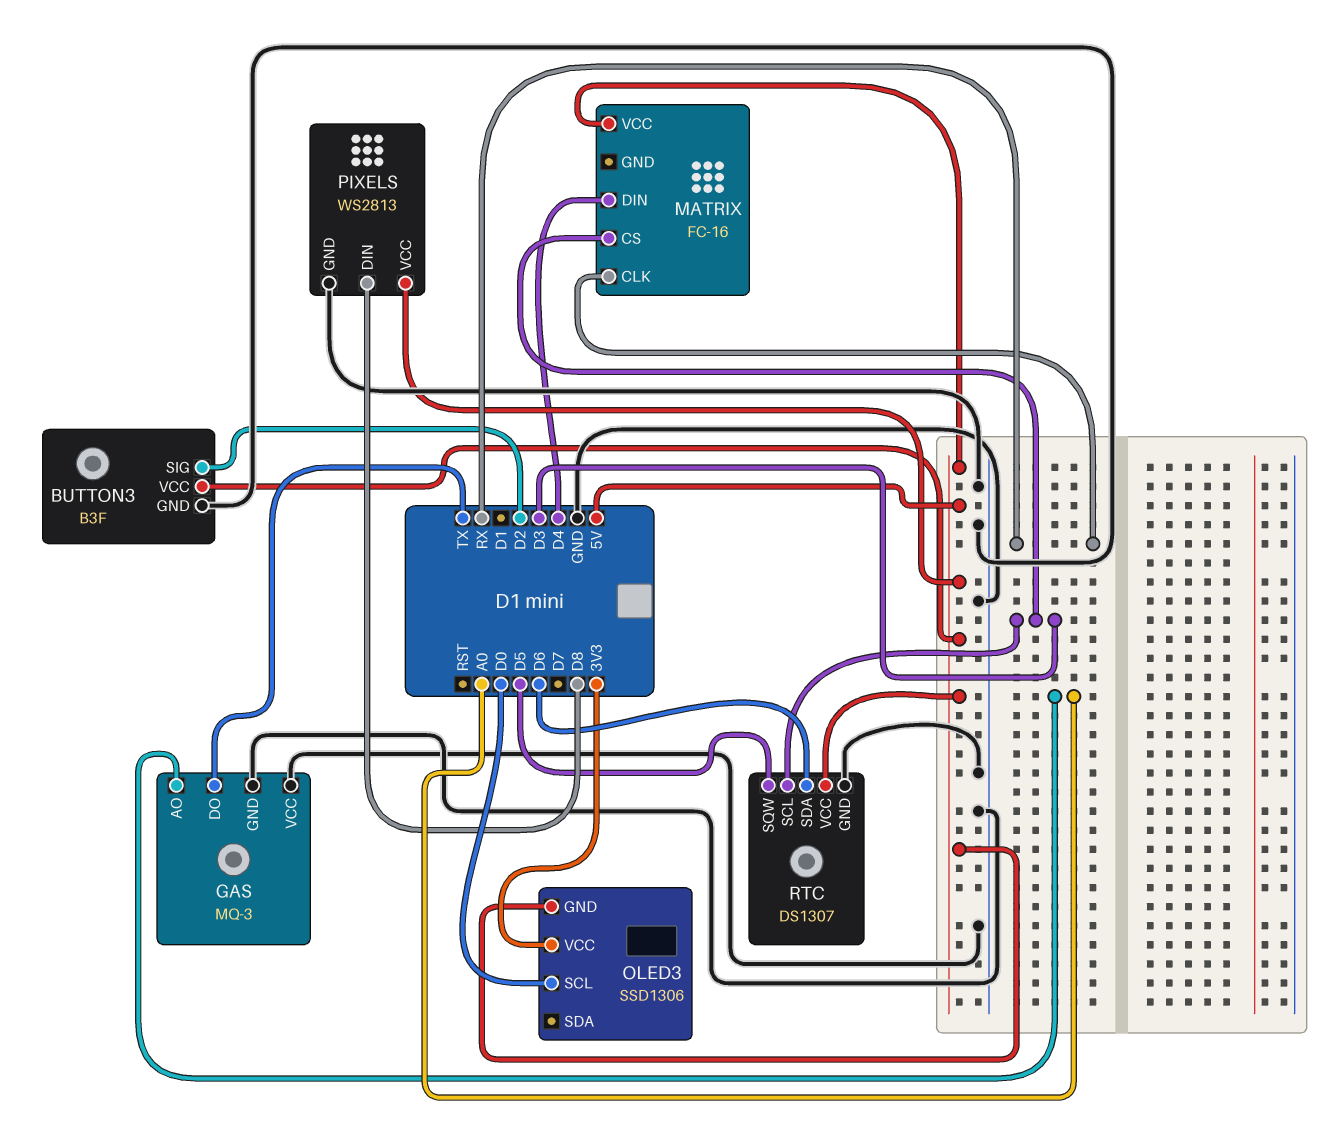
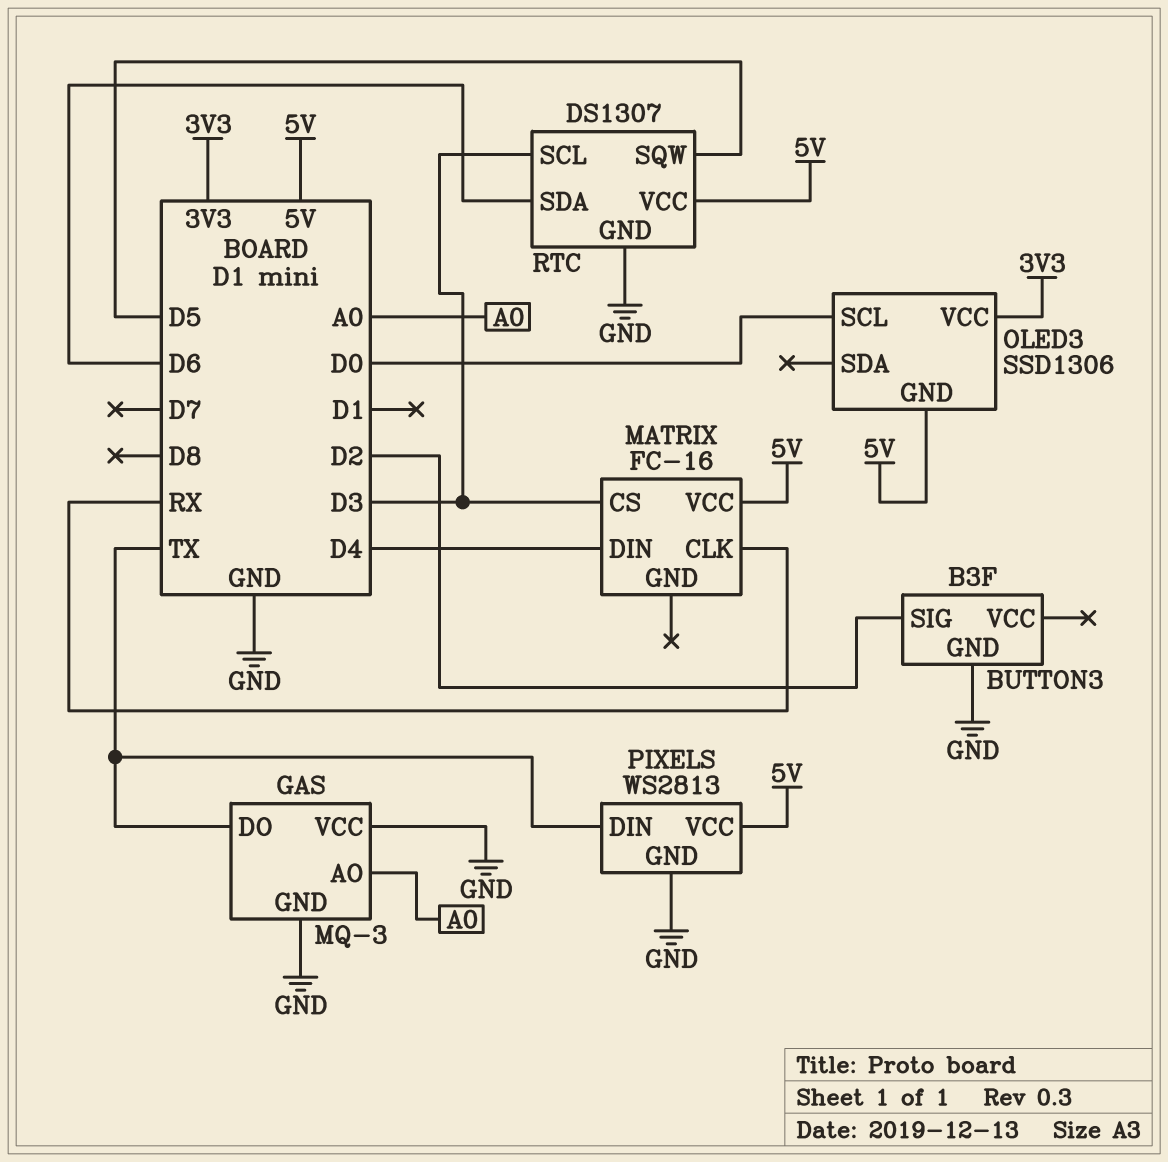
BUTTON3 pin VCC: 5V -> none
PIXELS pin DIN: D8 -> TX

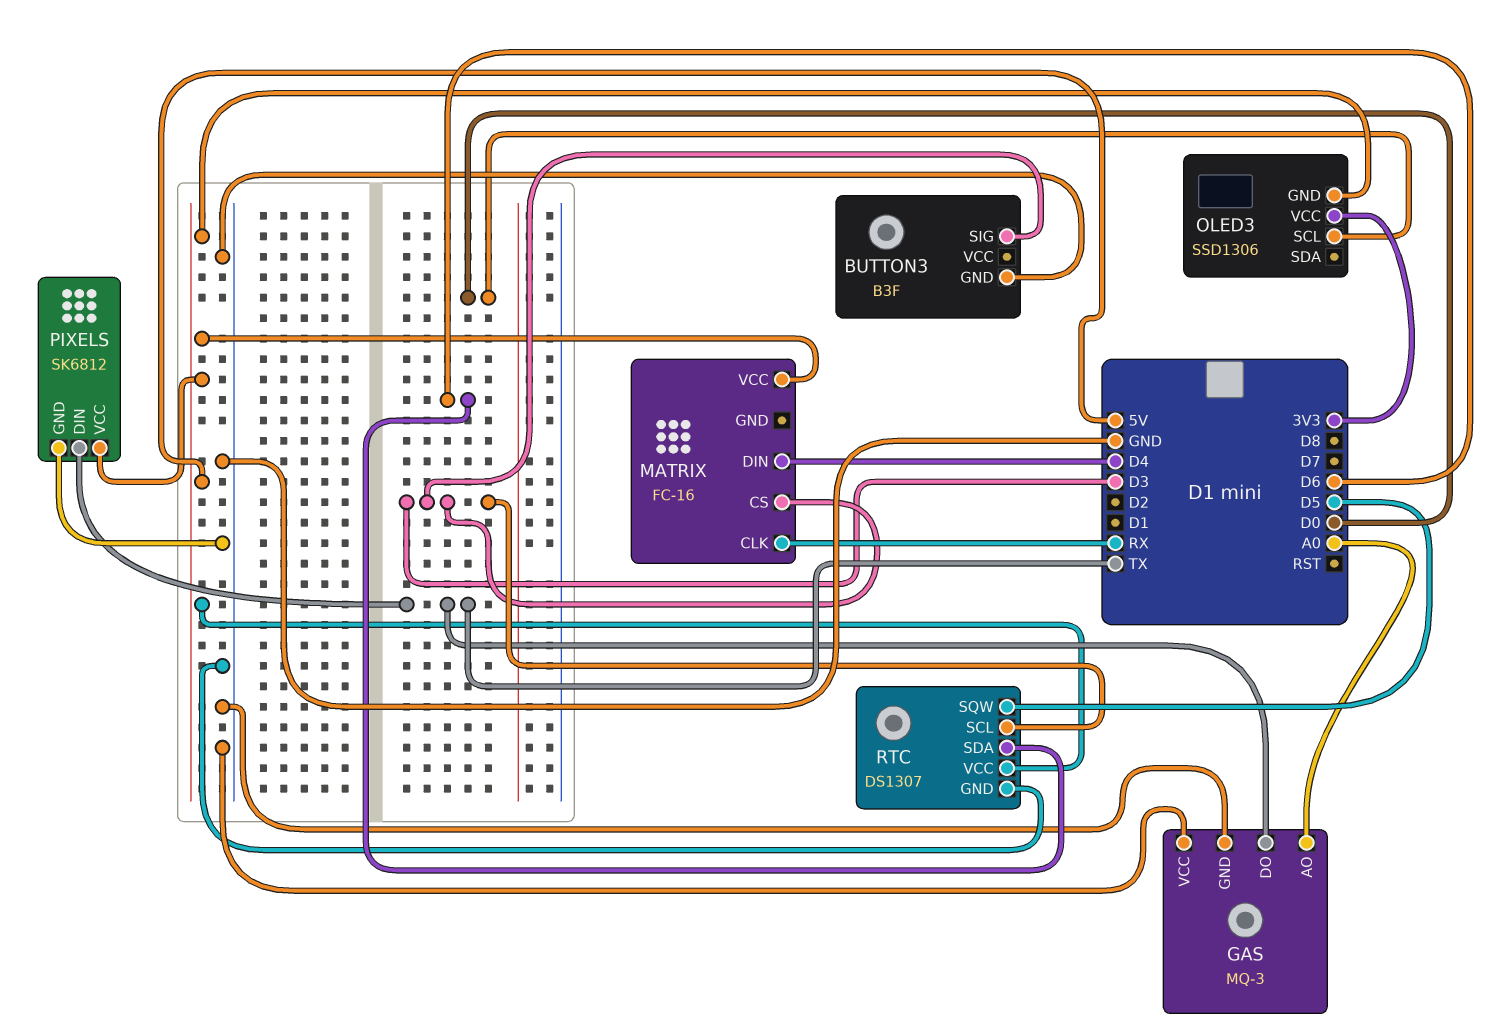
BUTTON3 pin SIG: D2 -> D3
PIXELS: WS2813 -> SK6812

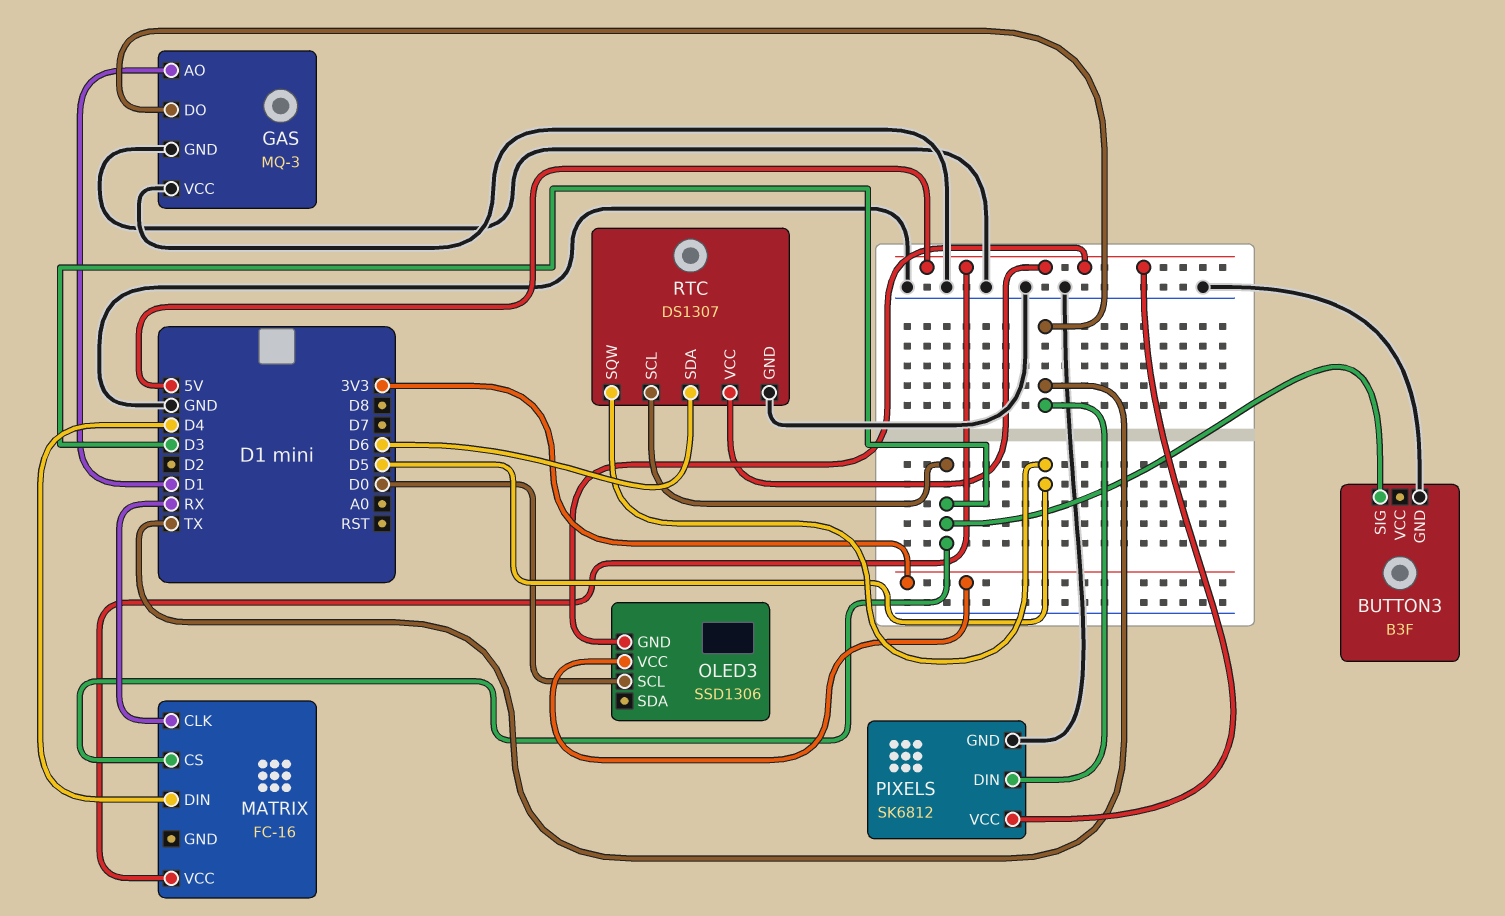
GAS pin AO: A0 -> D1

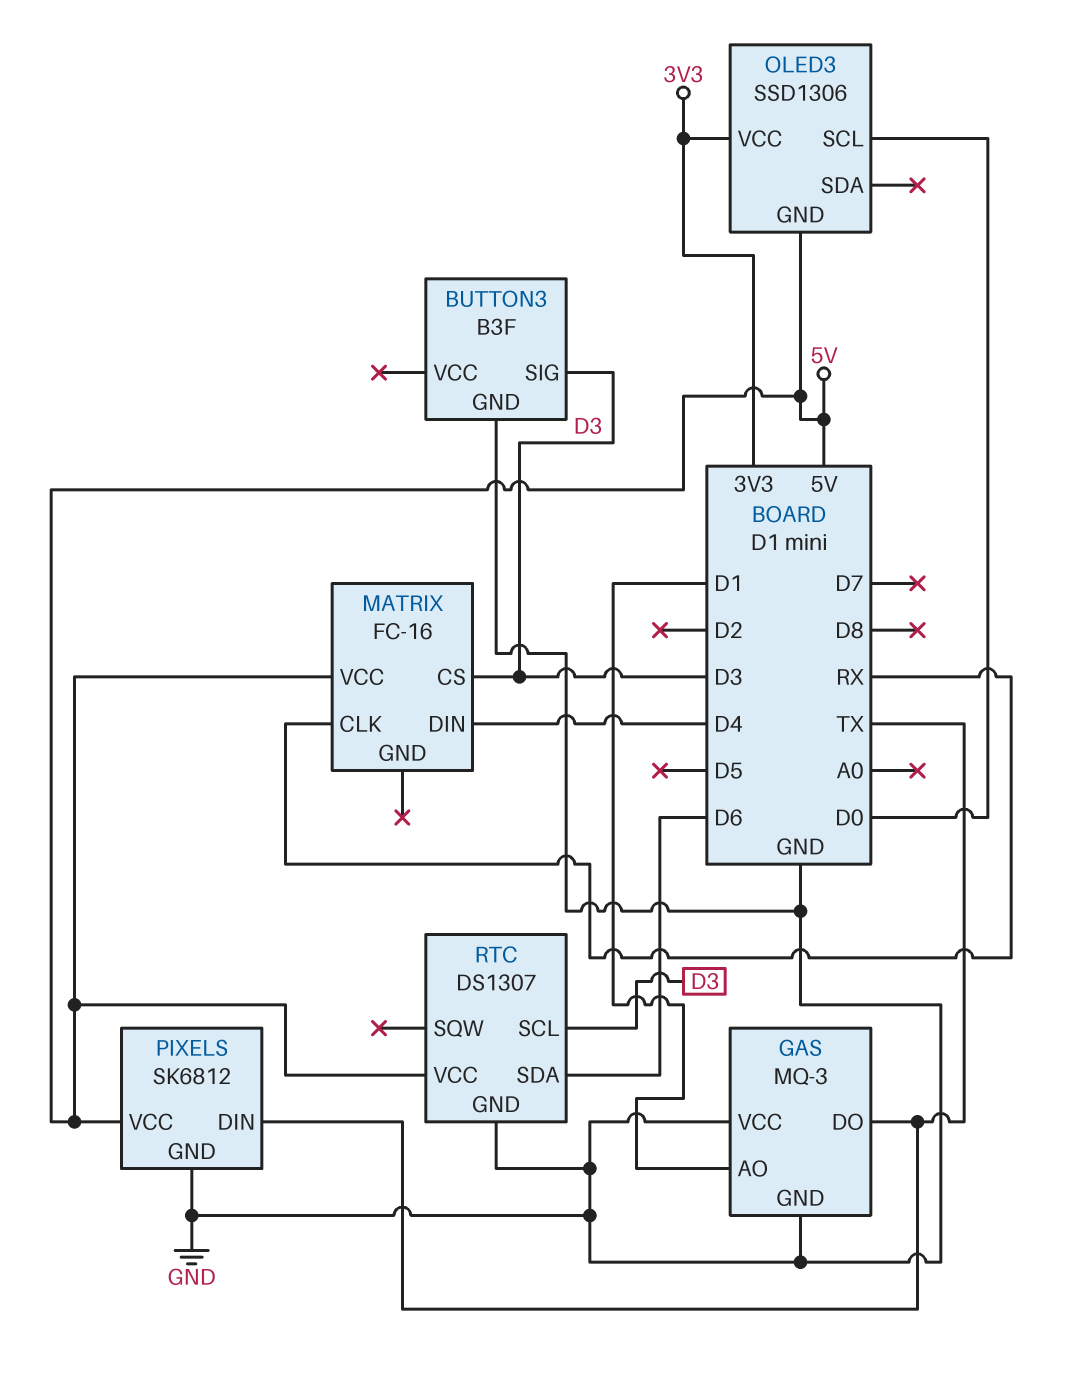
RTC pin SQW: D5 -> none

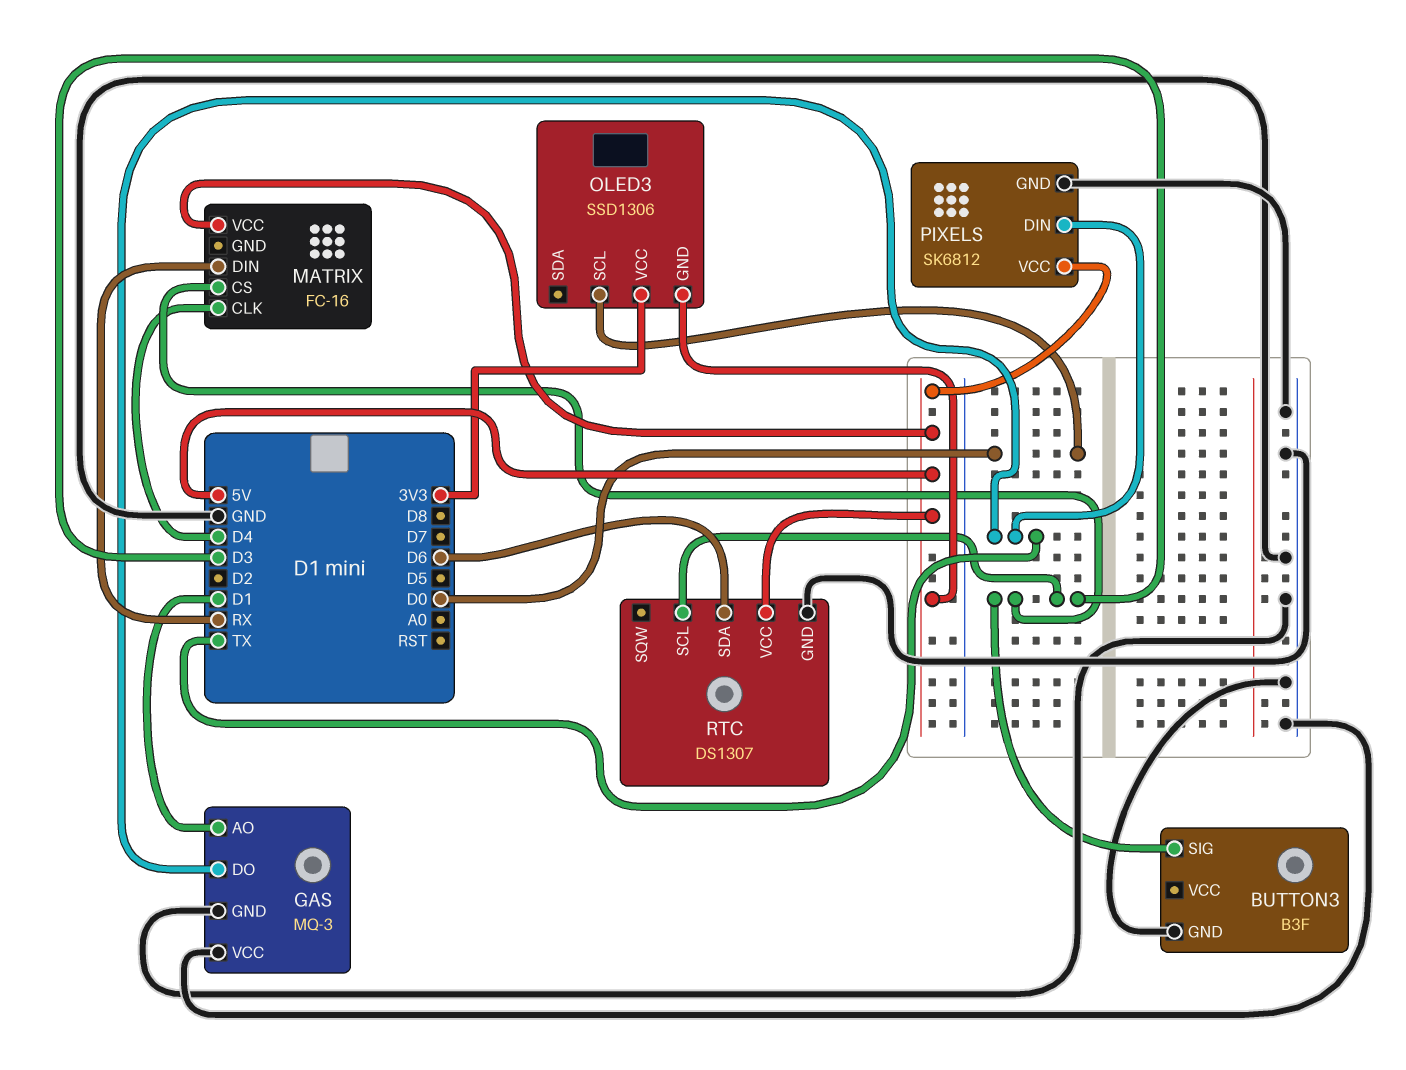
MATRIX pin CLK: RX -> D4
MATRIX pin DIN: D4 -> RX

